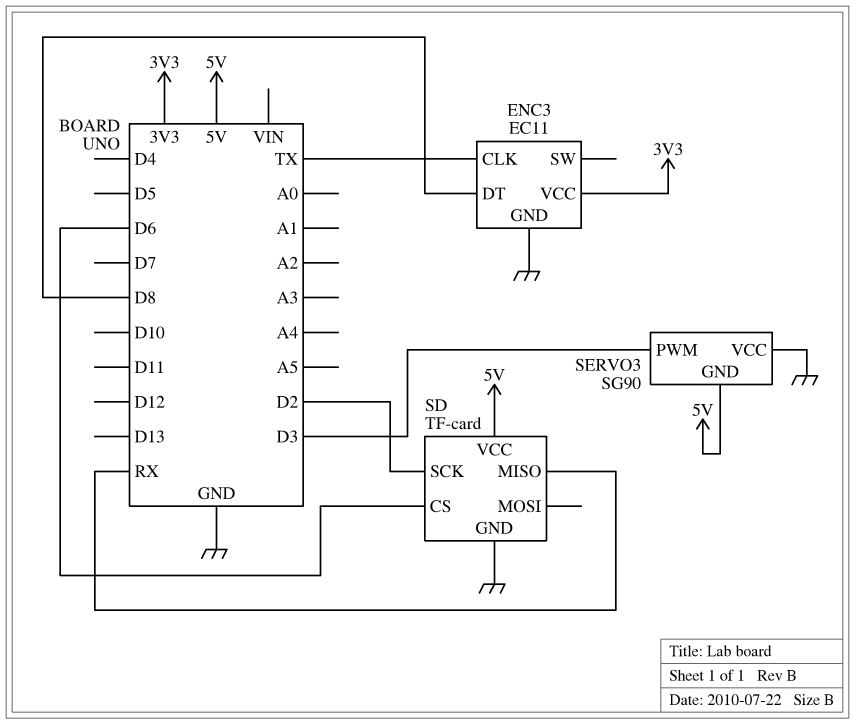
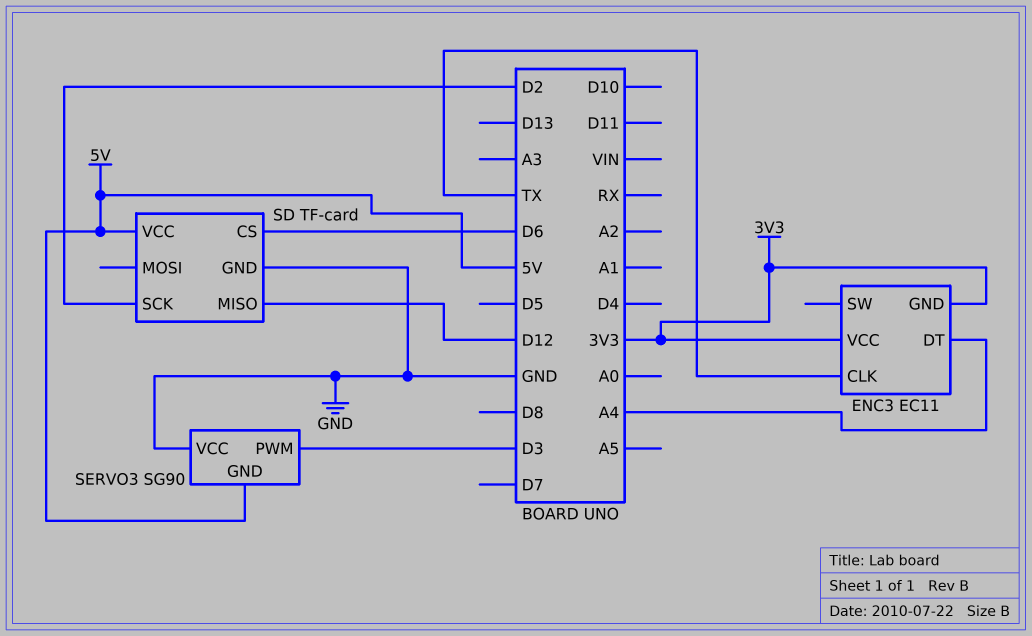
ENC3 pin DT: D8 -> A4
ENC3 pin GND: GND -> 3V3
SD pin MISO: RX -> D12

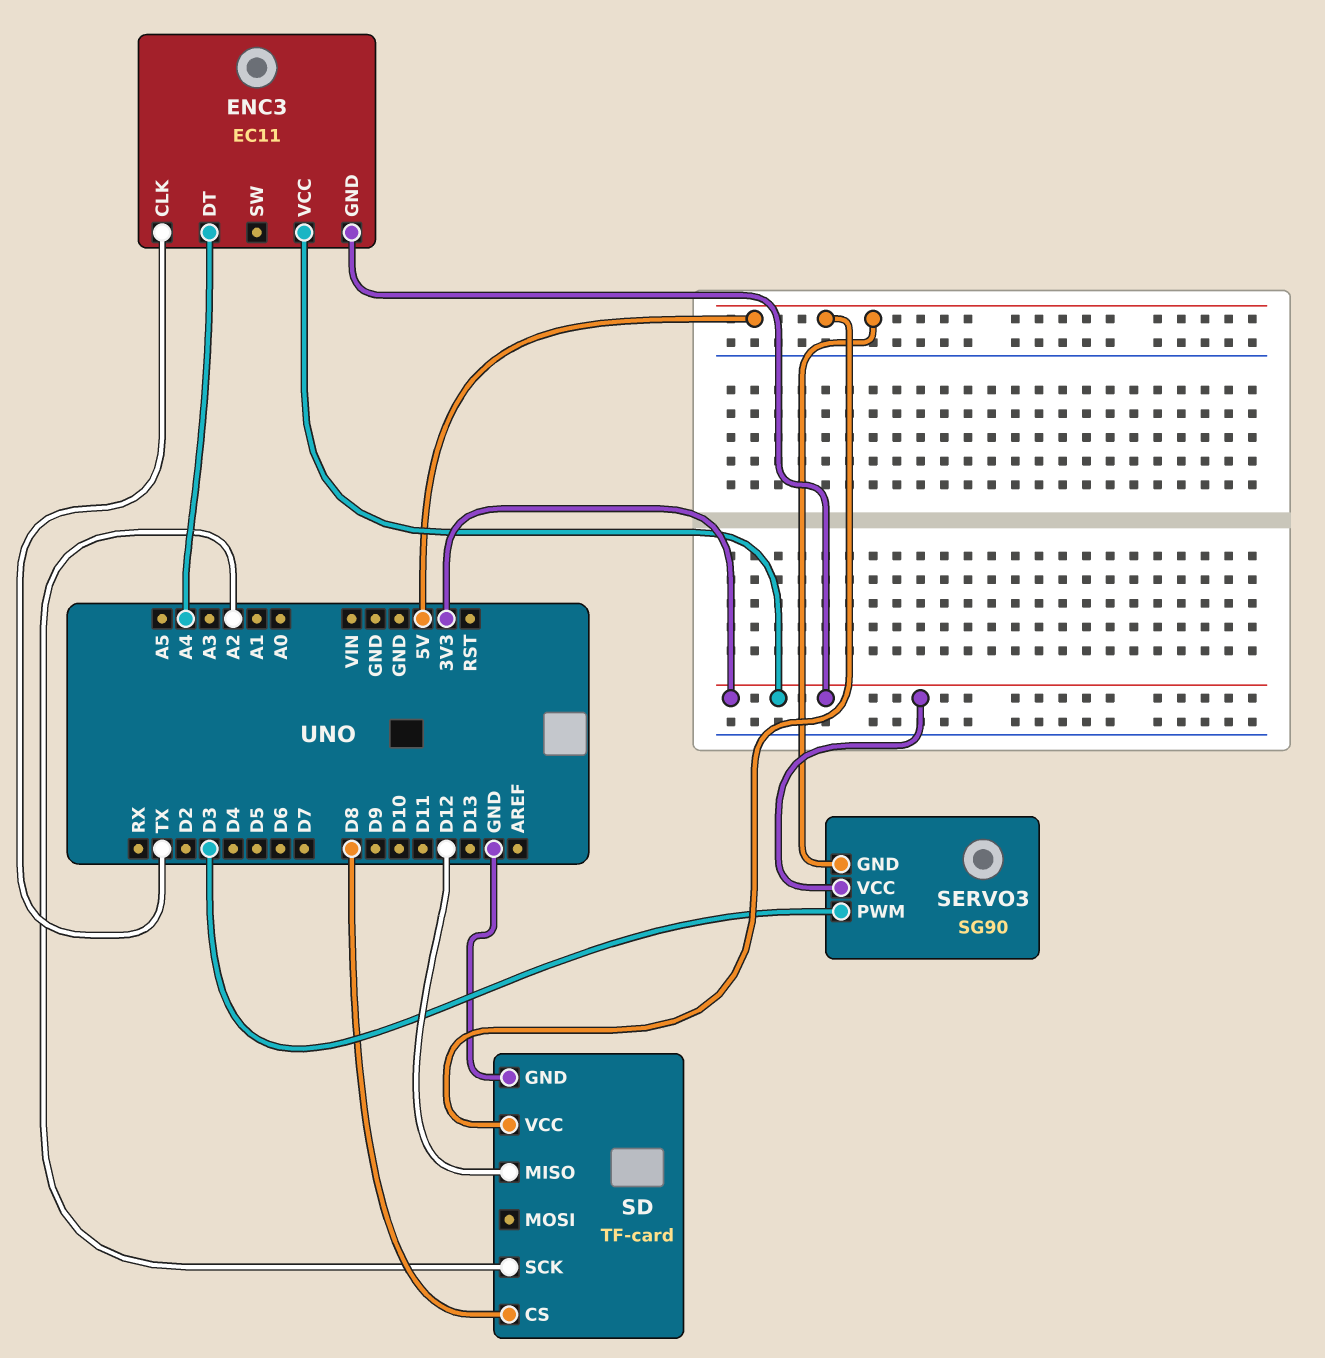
SD pin CS: D6 -> D8
SD pin SCK: D2 -> A2
SERVO3 pin VCC: GND -> 3V3

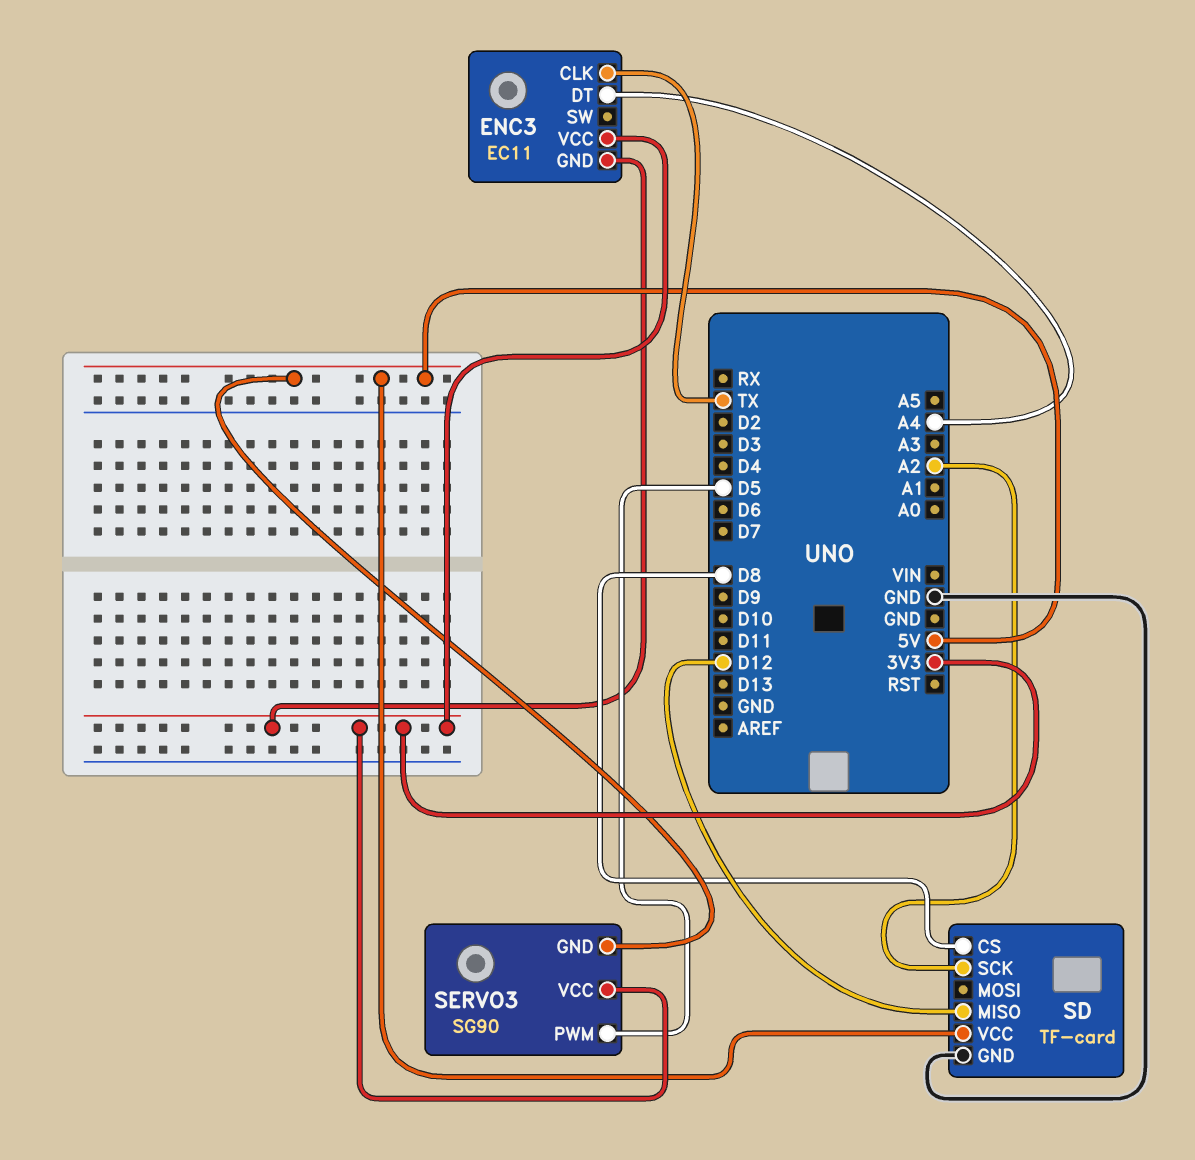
SERVO3 pin PWM: D3 -> D5

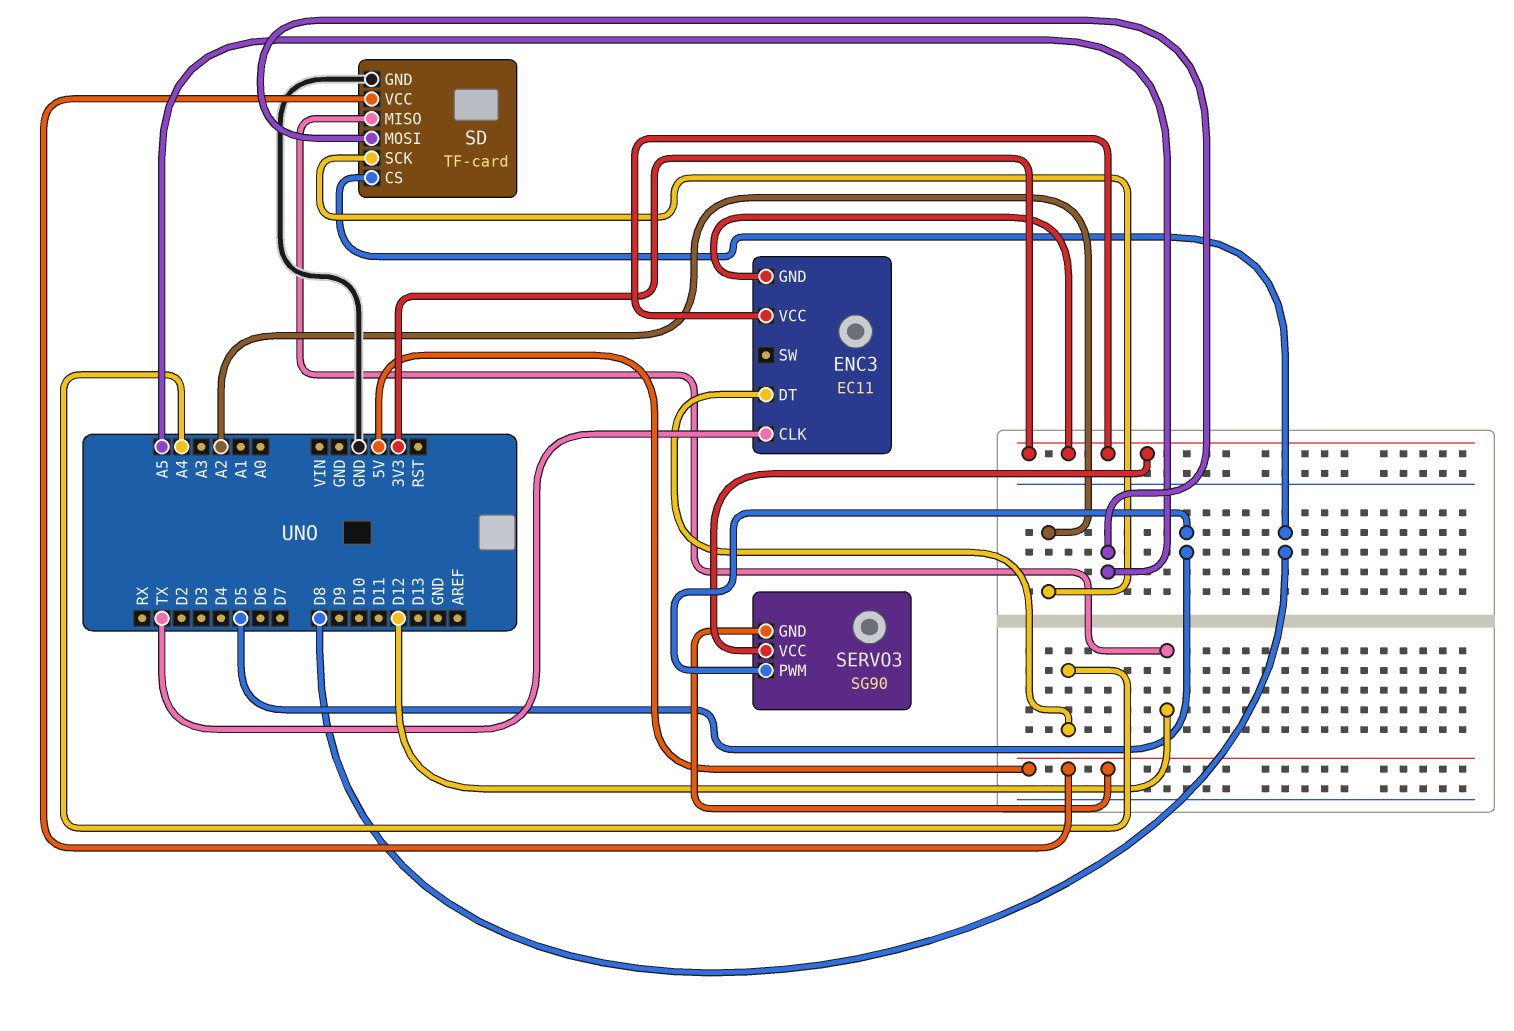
SD pin MOSI: none -> A5

